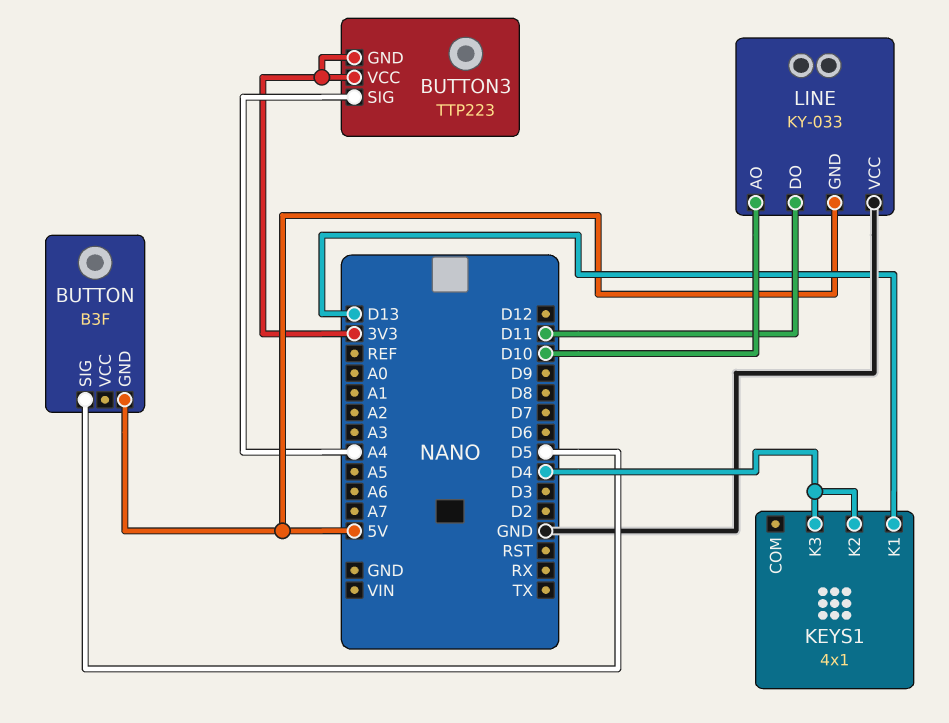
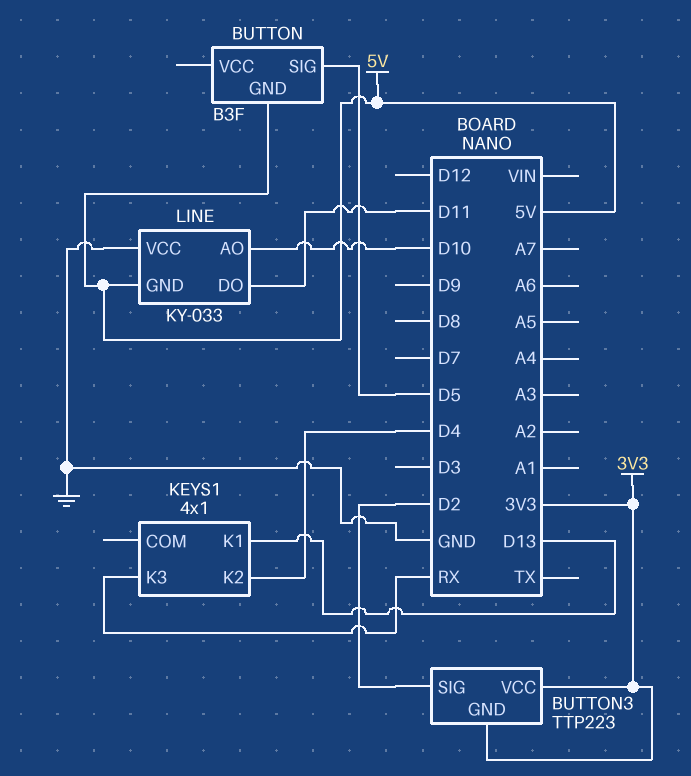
BUTTON3 pin SIG: A4 -> D2
KEYS1 pin K3: D4 -> RX

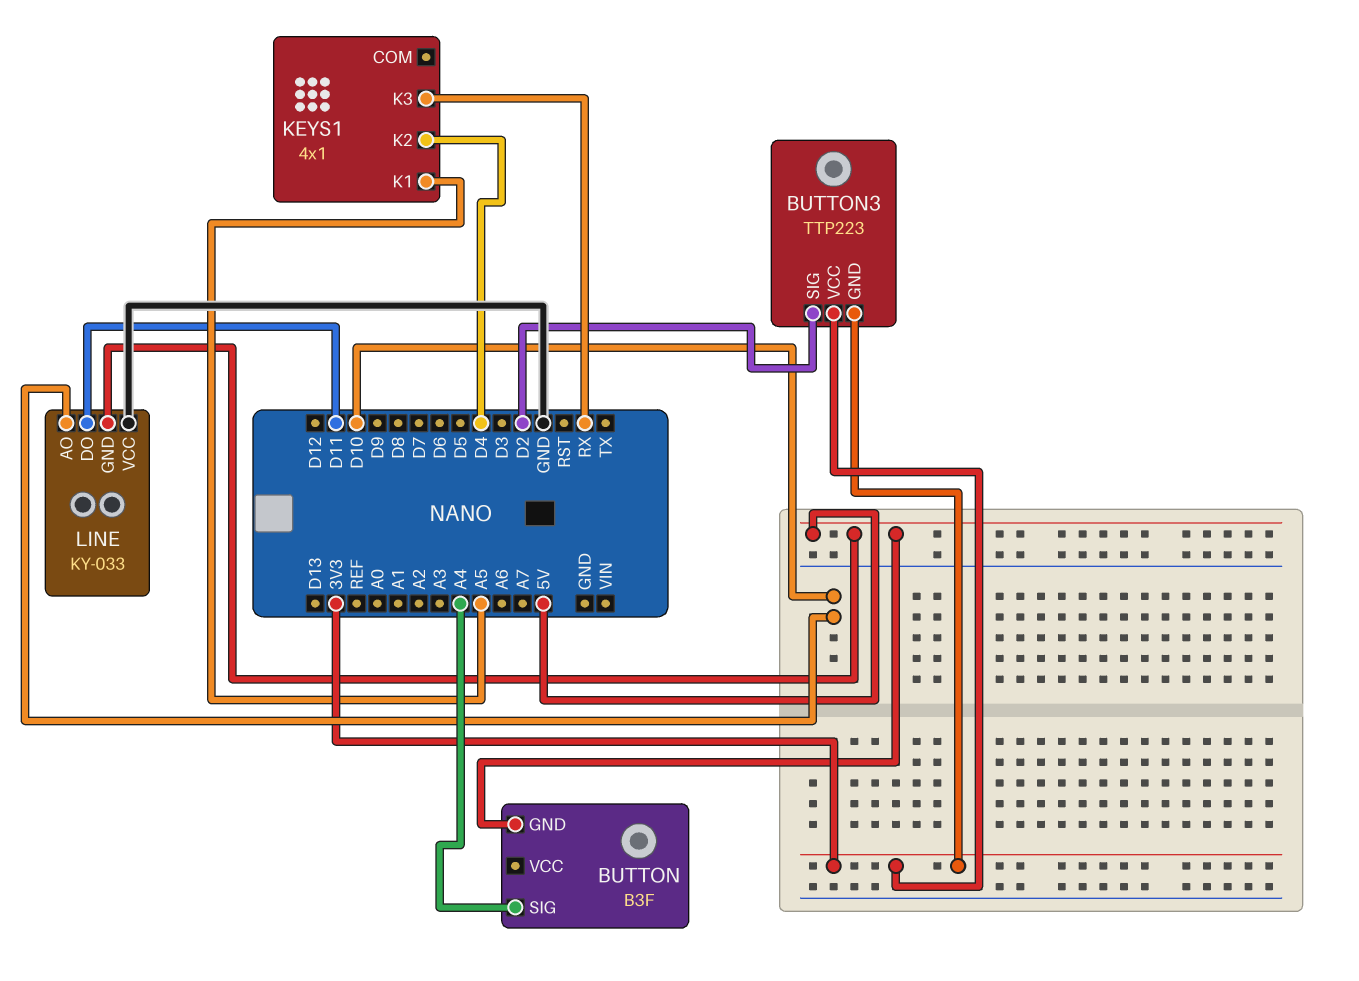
BUTTON pin SIG: D5 -> A4
KEYS1 pin K1: D13 -> A5

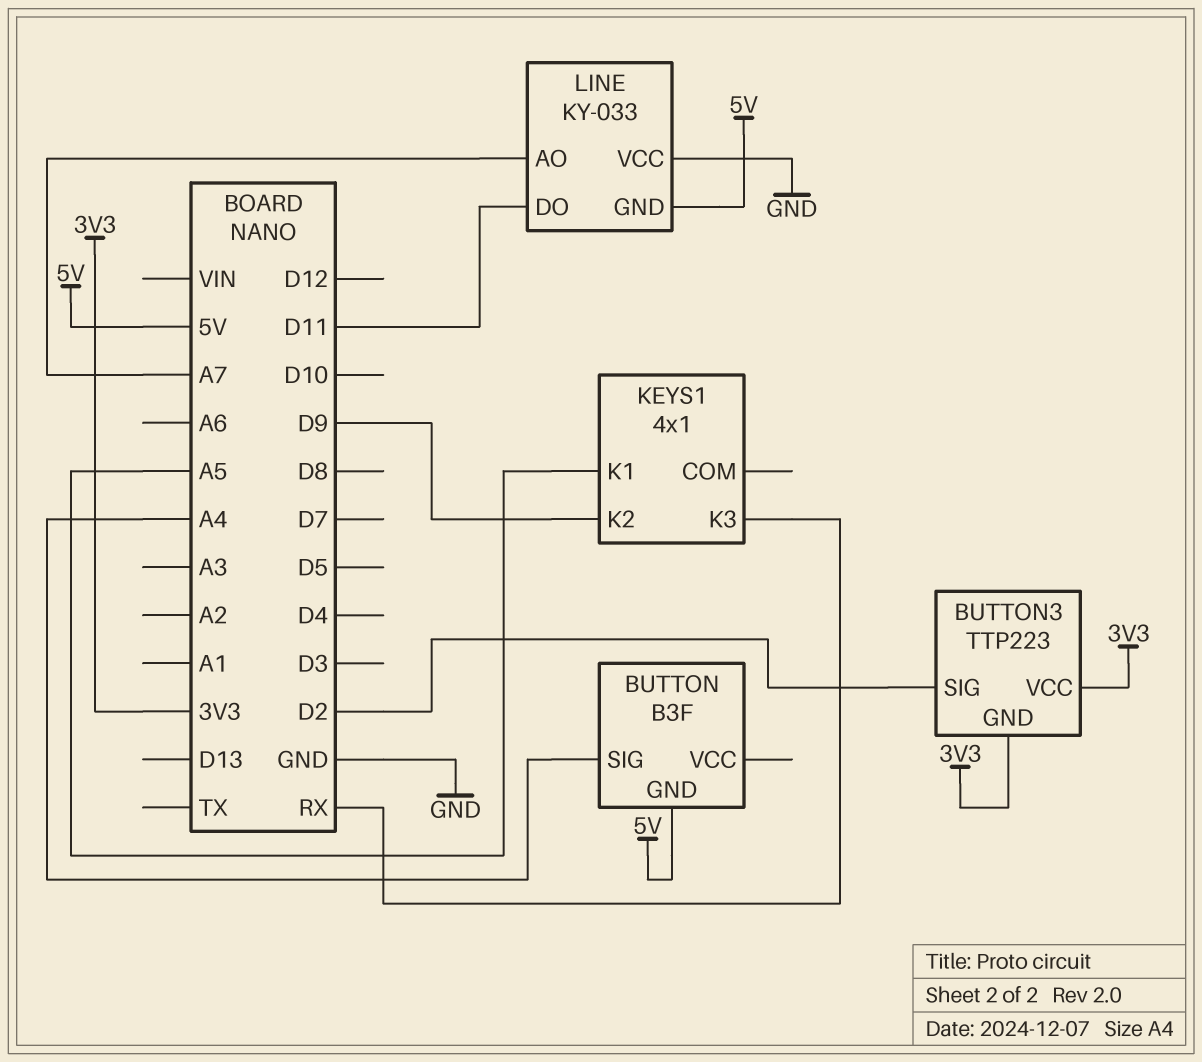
KEYS1 pin K2: D4 -> D9
LINE pin AO: D10 -> A7

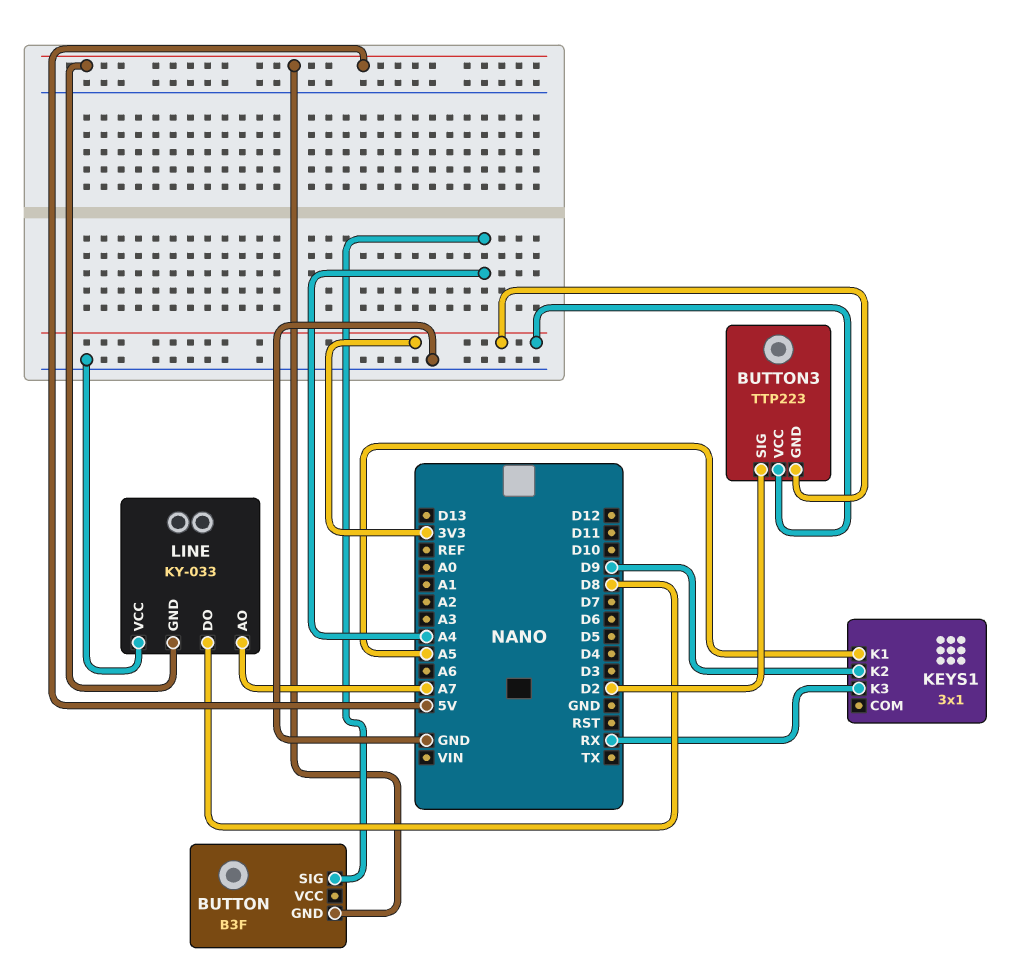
KEYS1: 4x1 -> 3x1
LINE pin DO: D11 -> D8

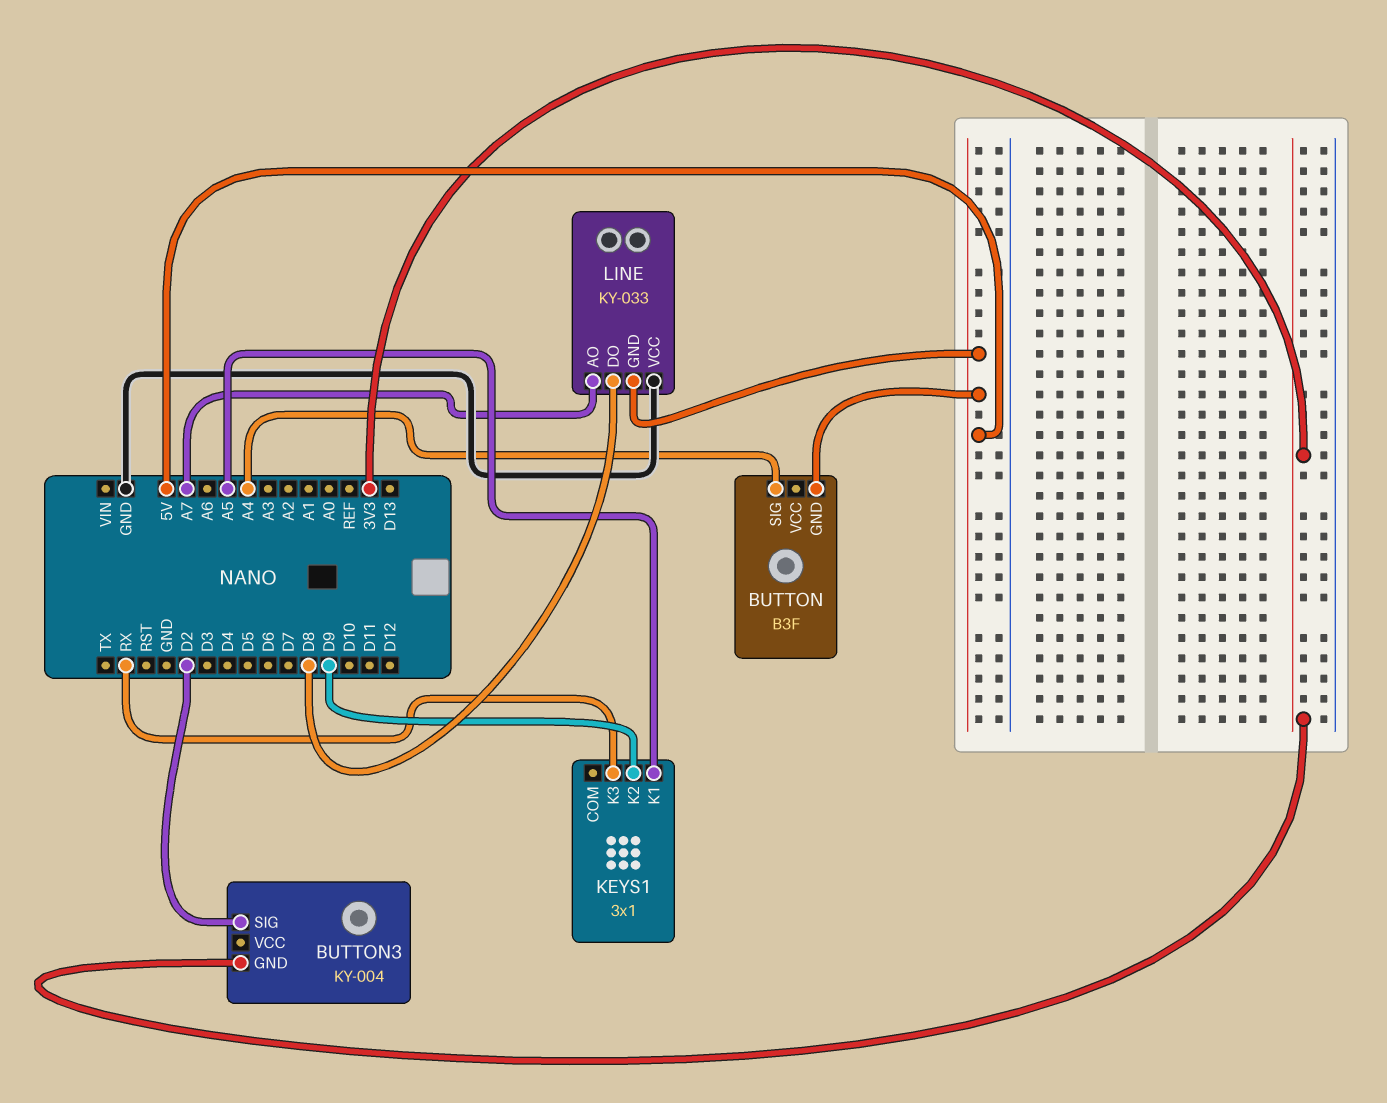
BUTTON3: TTP223 -> KY-004
BUTTON3 pin VCC: 3V3 -> none

